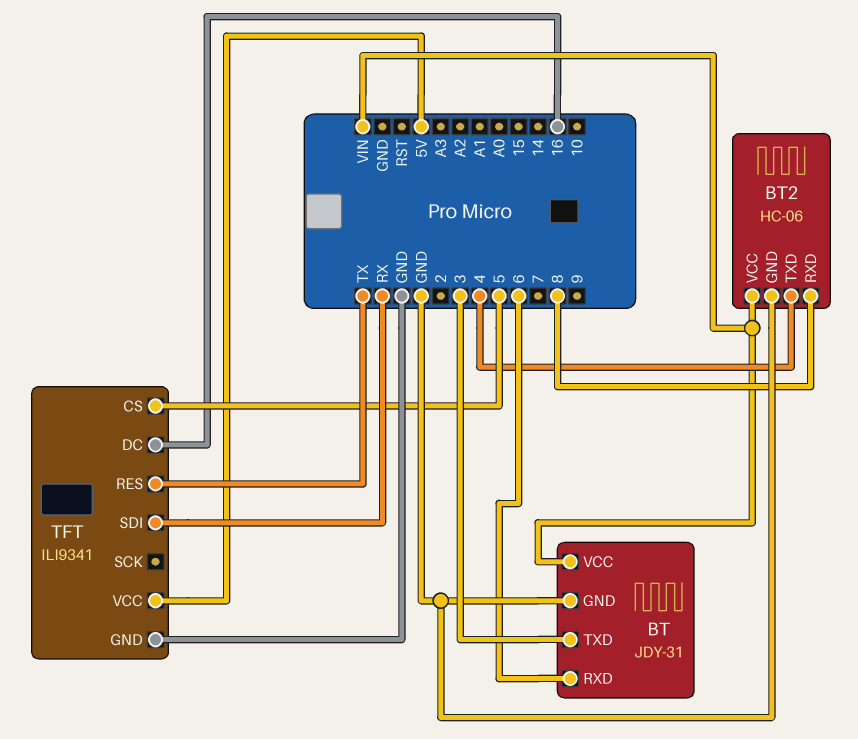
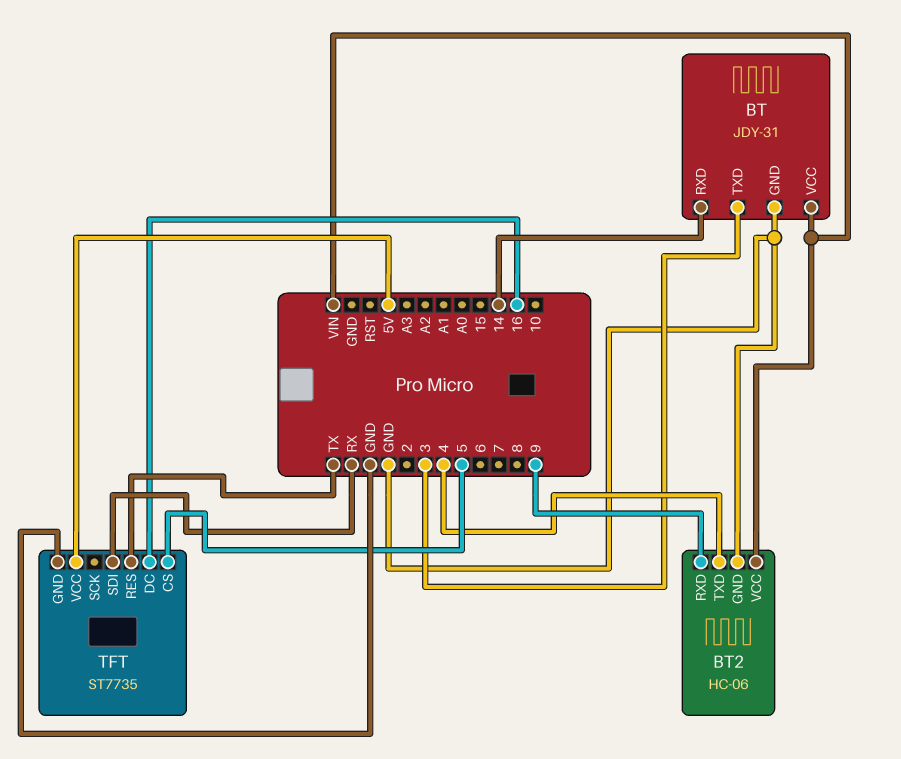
BT pin RXD: 6 -> 14
BT2 pin RXD: 8 -> 9
TFT: ILI9341 -> ST7735

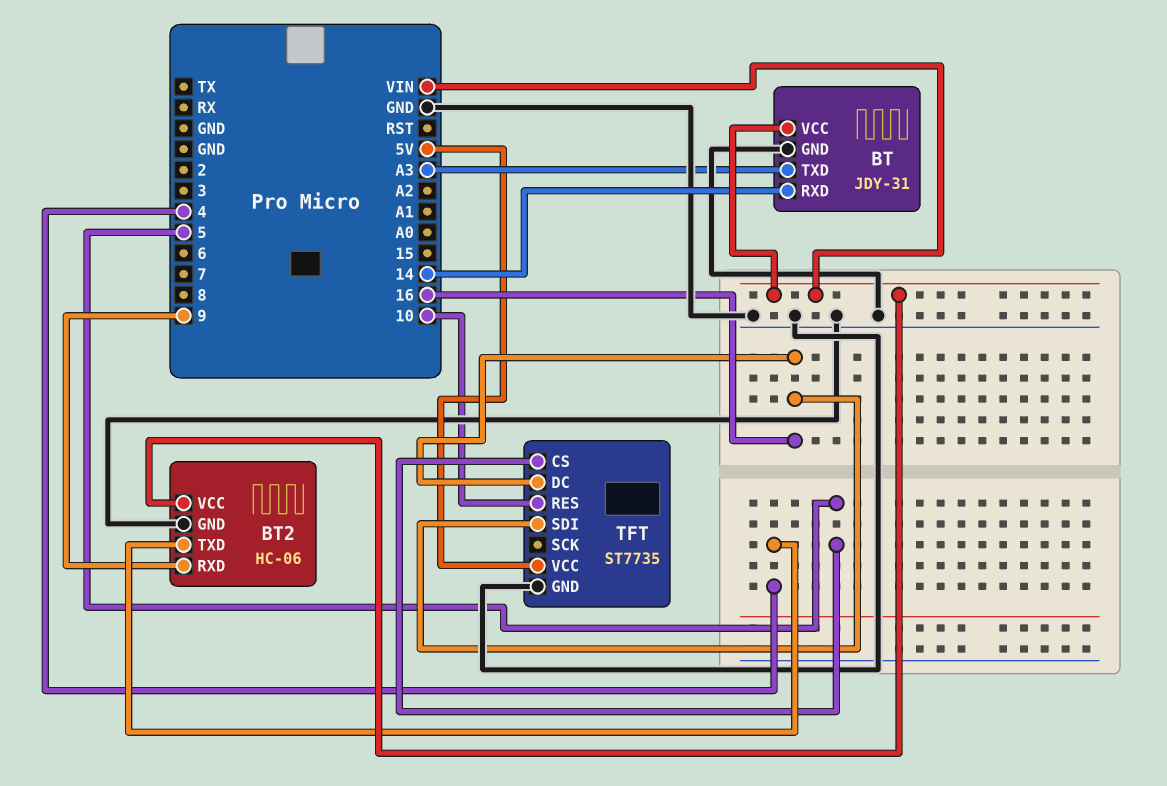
BT pin TXD: 3 -> A3
TFT pin RES: TX -> 10
TFT pin SDI: RX -> 16

